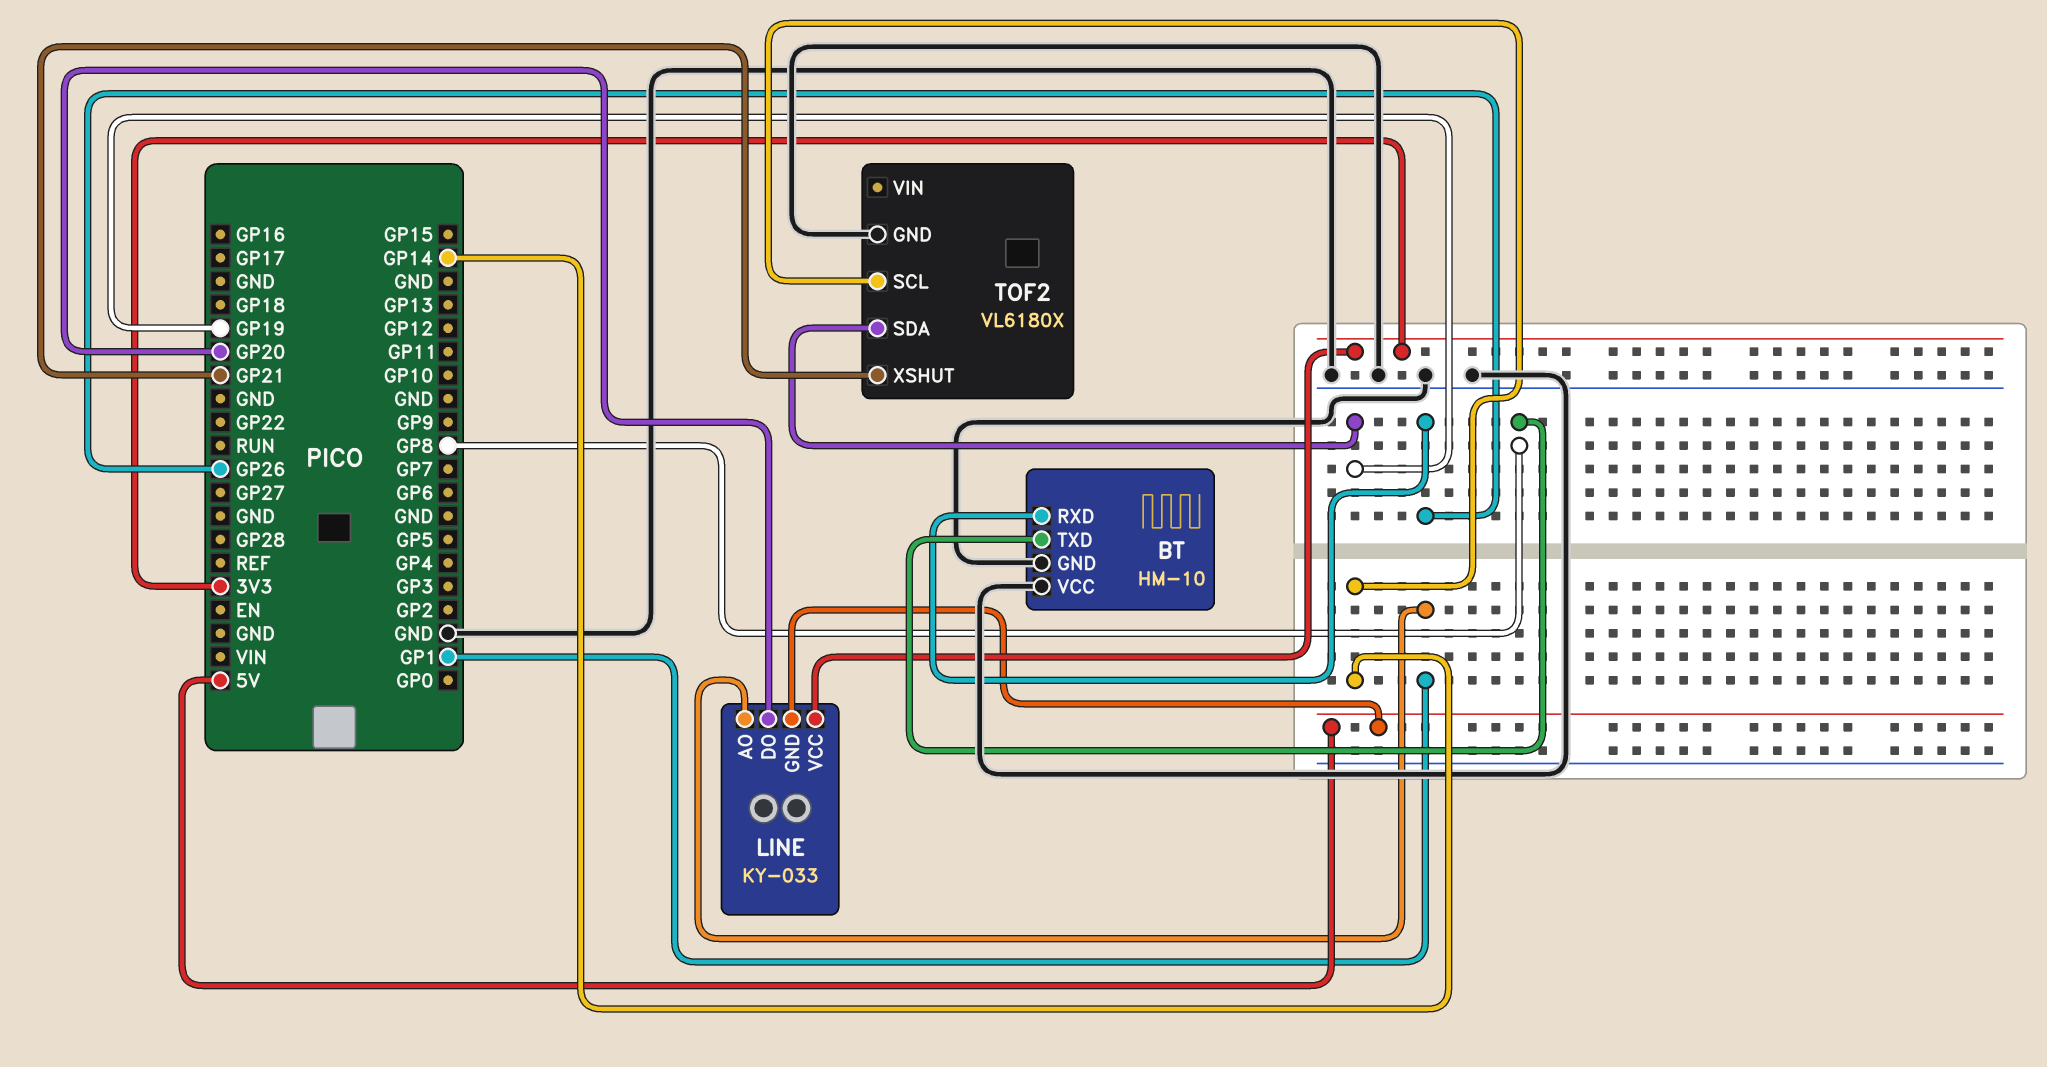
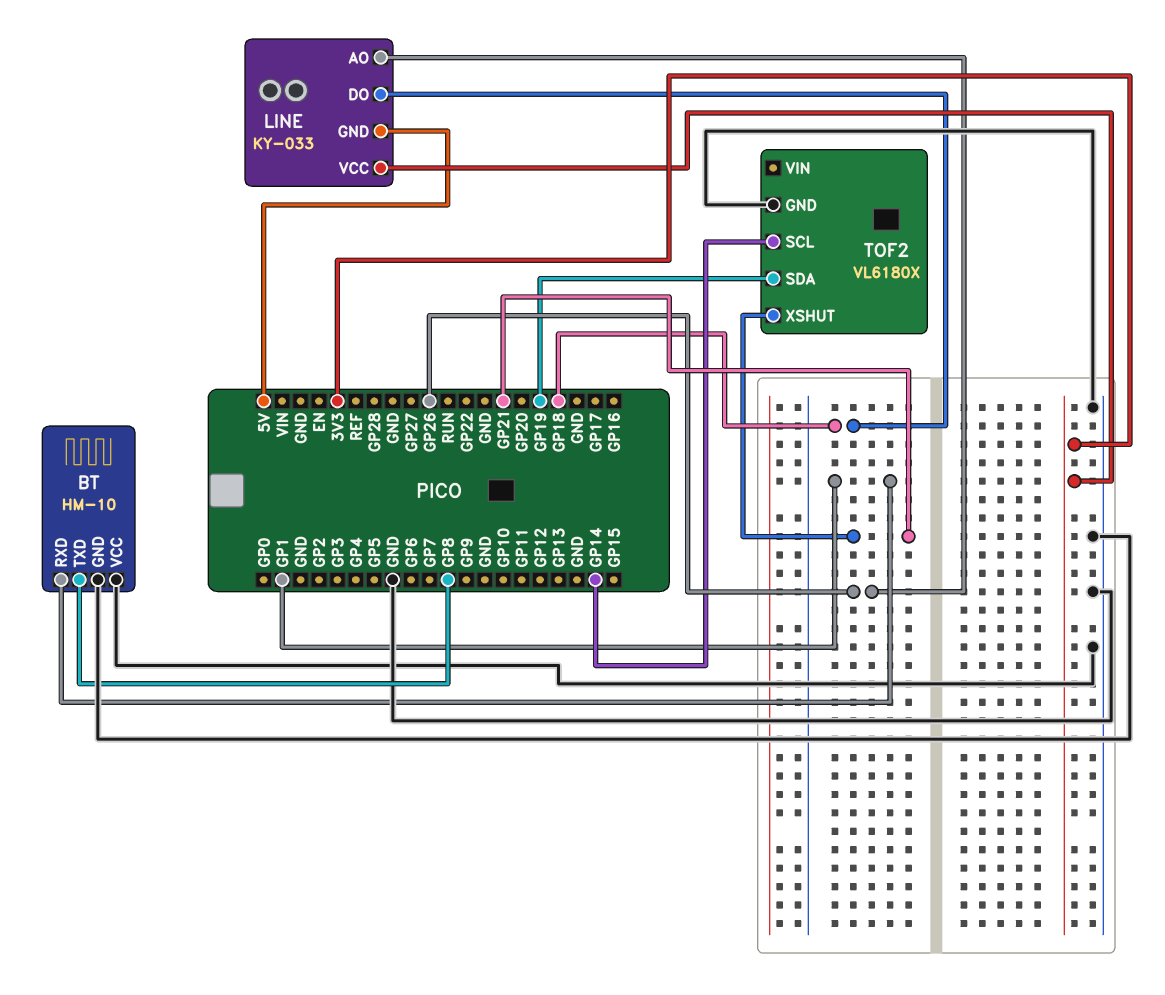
BT pin RXD: GP26 -> GP1
LINE pin AO: GP1 -> GP26
LINE pin DO: GP20 -> GP18

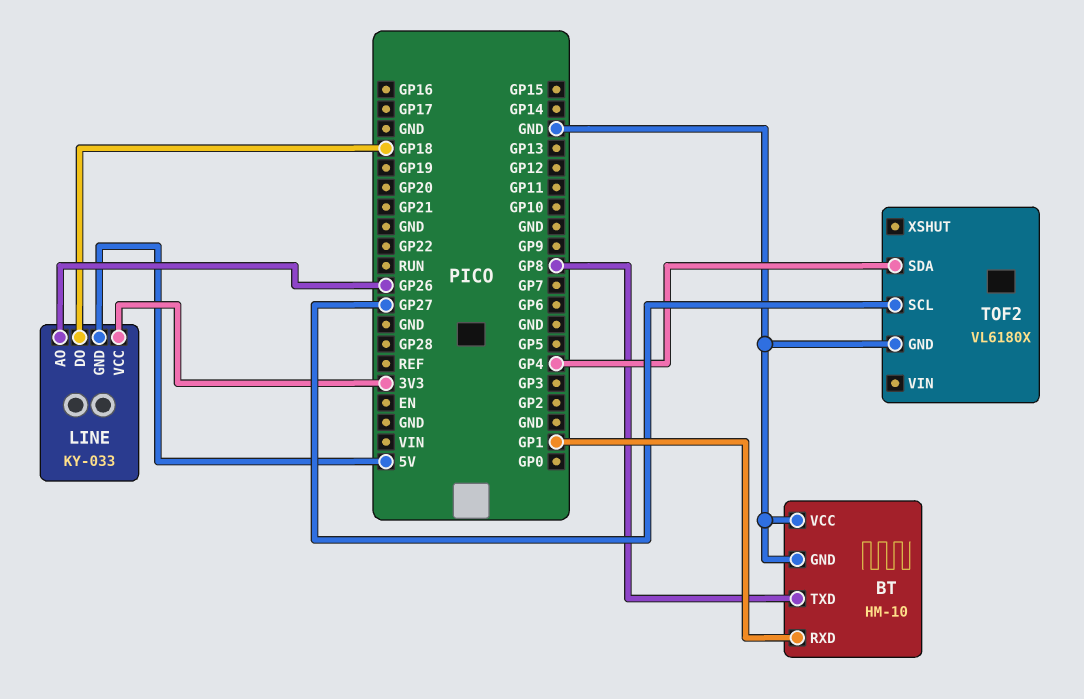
TOF2 pin SCL: GP14 -> GP27
TOF2 pin SDA: GP19 -> GP4
TOF2 pin XSHUT: GP21 -> none

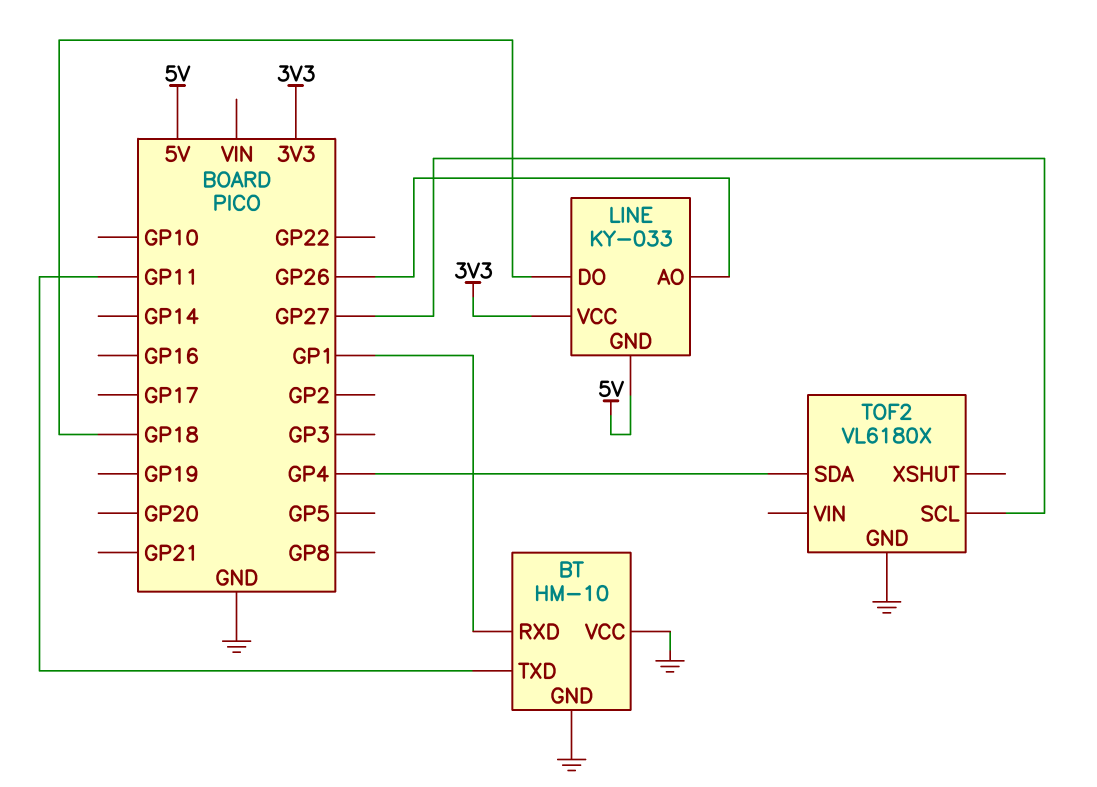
BT pin TXD: GP8 -> GP11

